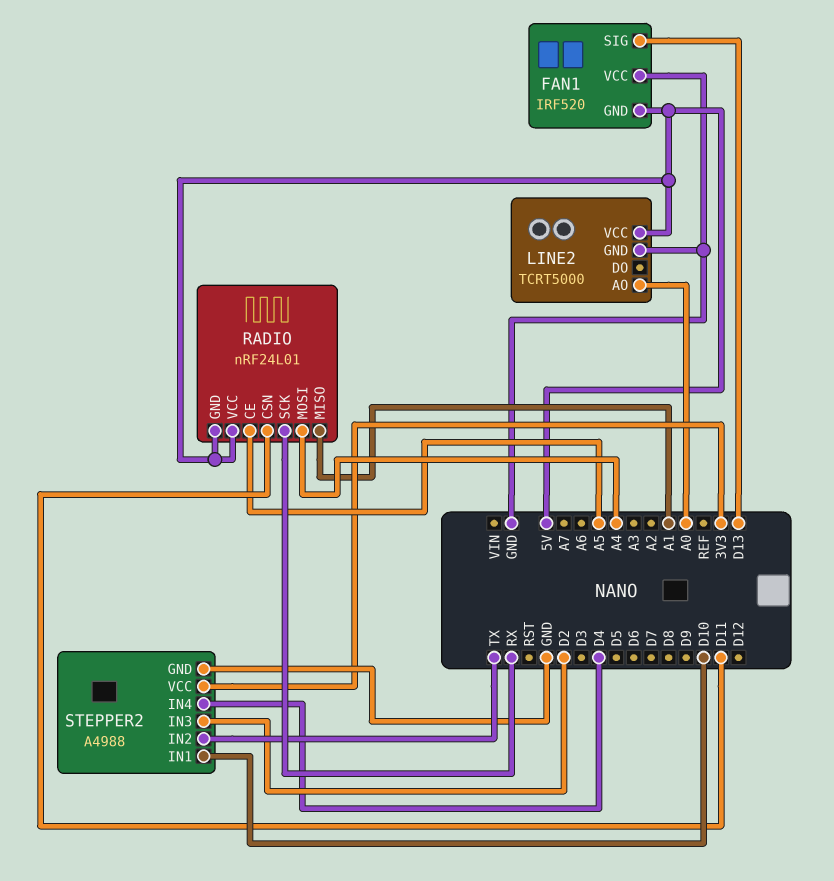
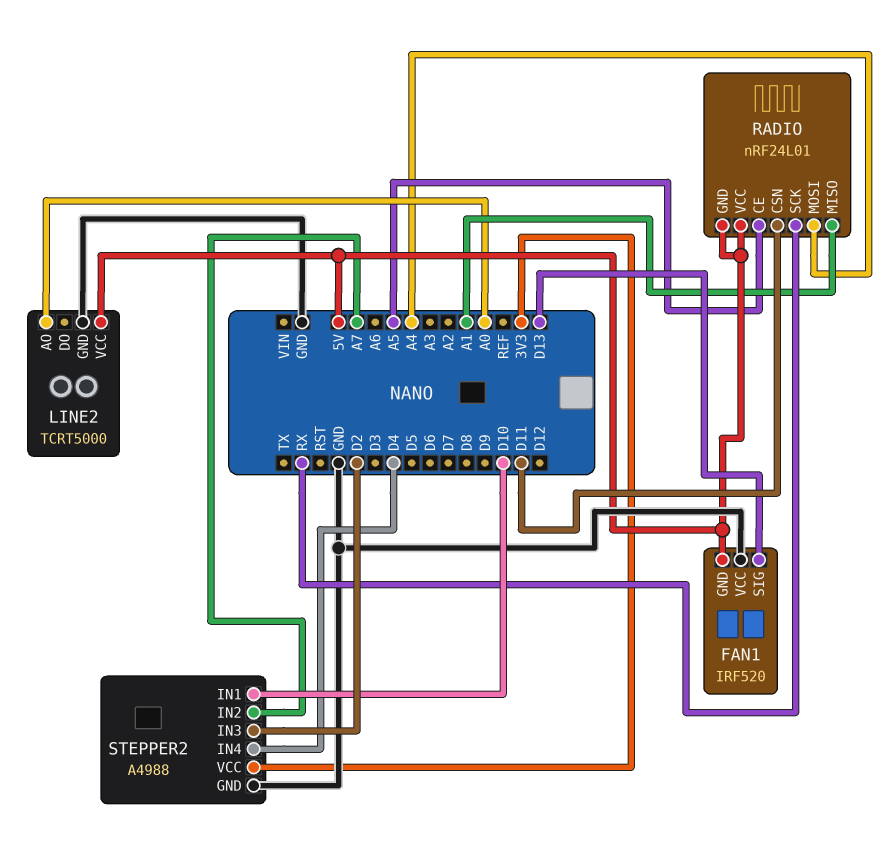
STEPPER2 pin IN2: TX -> A7

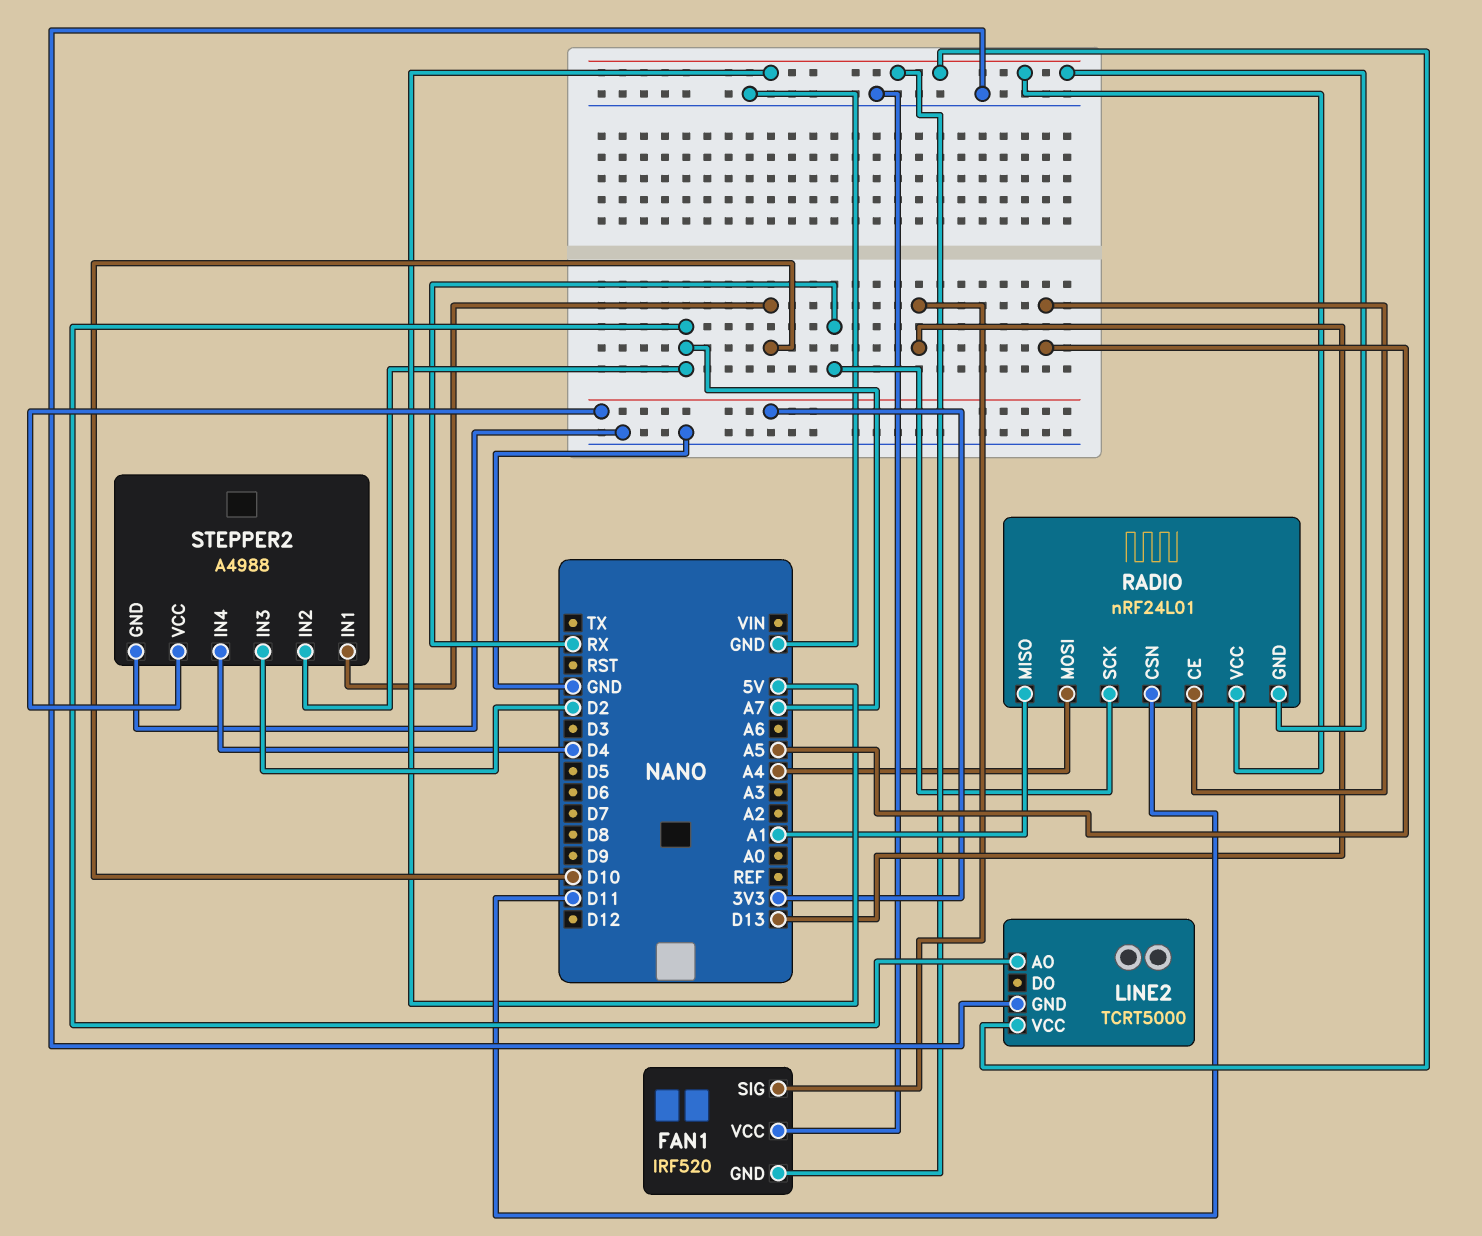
LINE2 pin AO: A0 -> A7

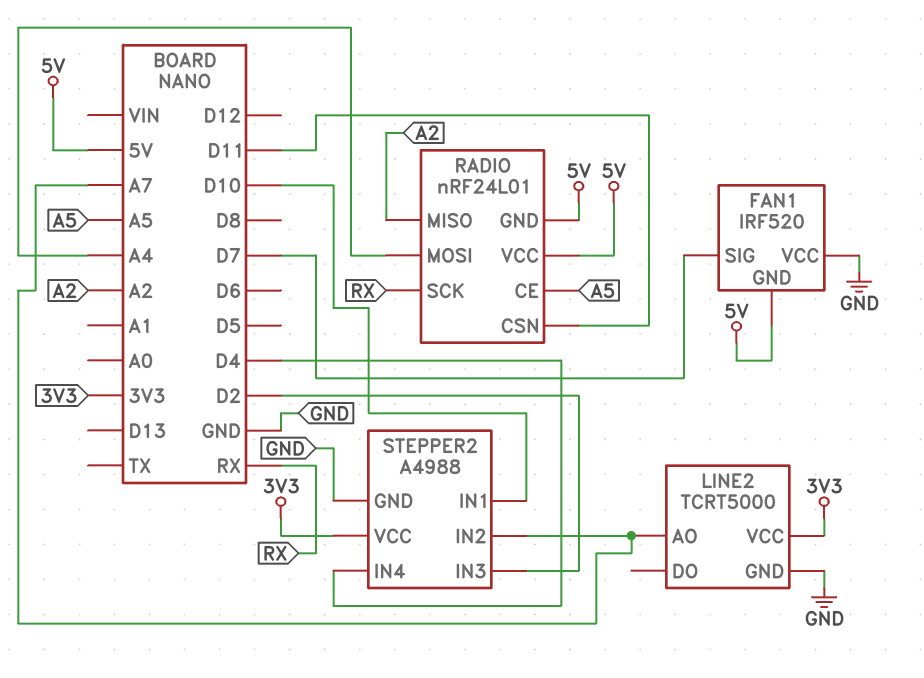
FAN1 pin SIG: D13 -> D7
LINE2 pin VCC: 5V -> 3V3
RADIO pin MISO: A1 -> A2

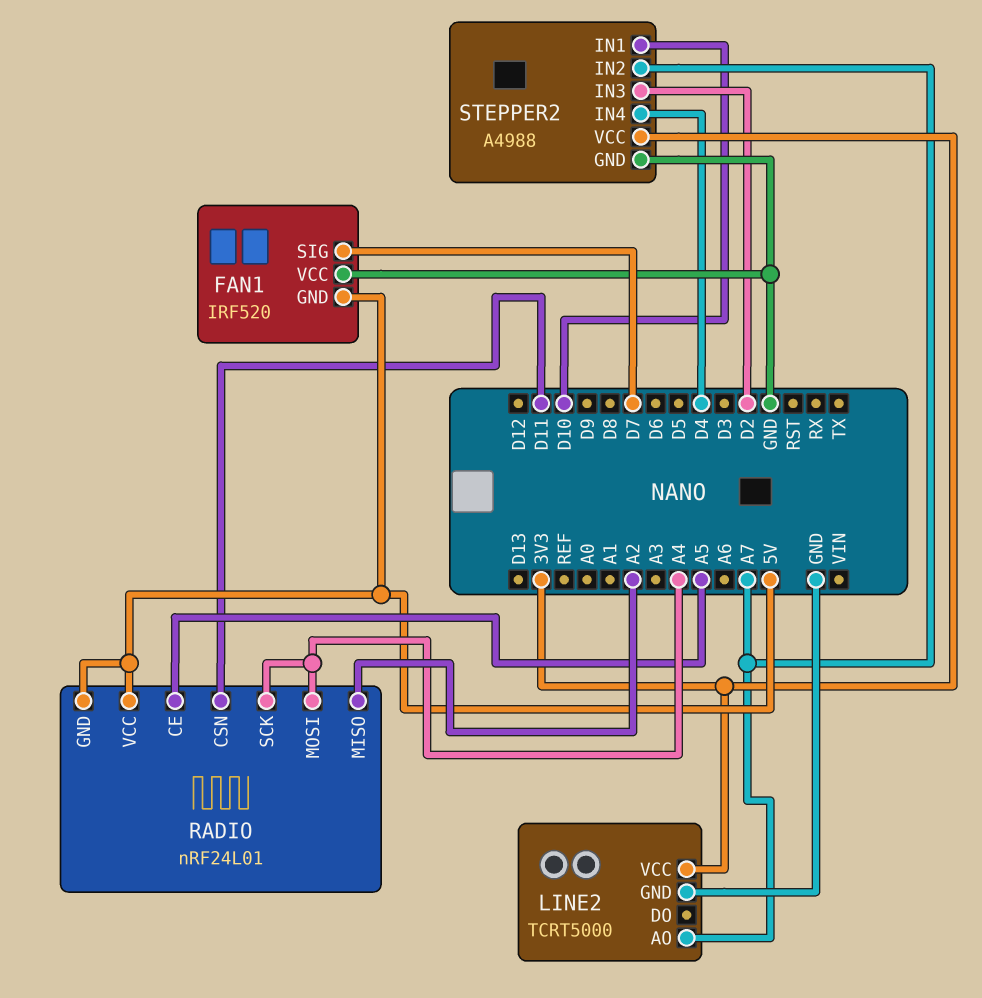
RADIO pin SCK: RX -> A4

